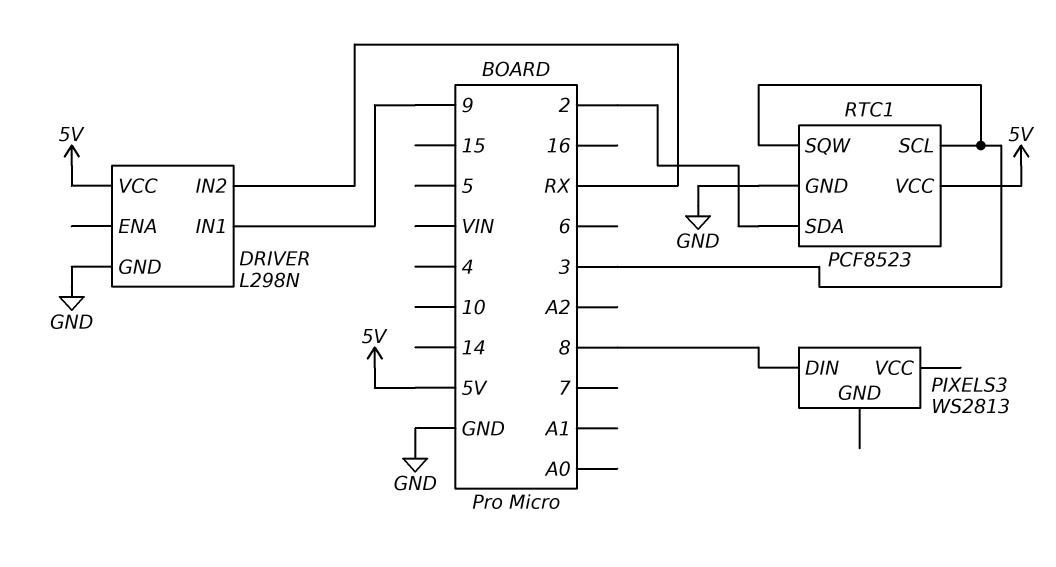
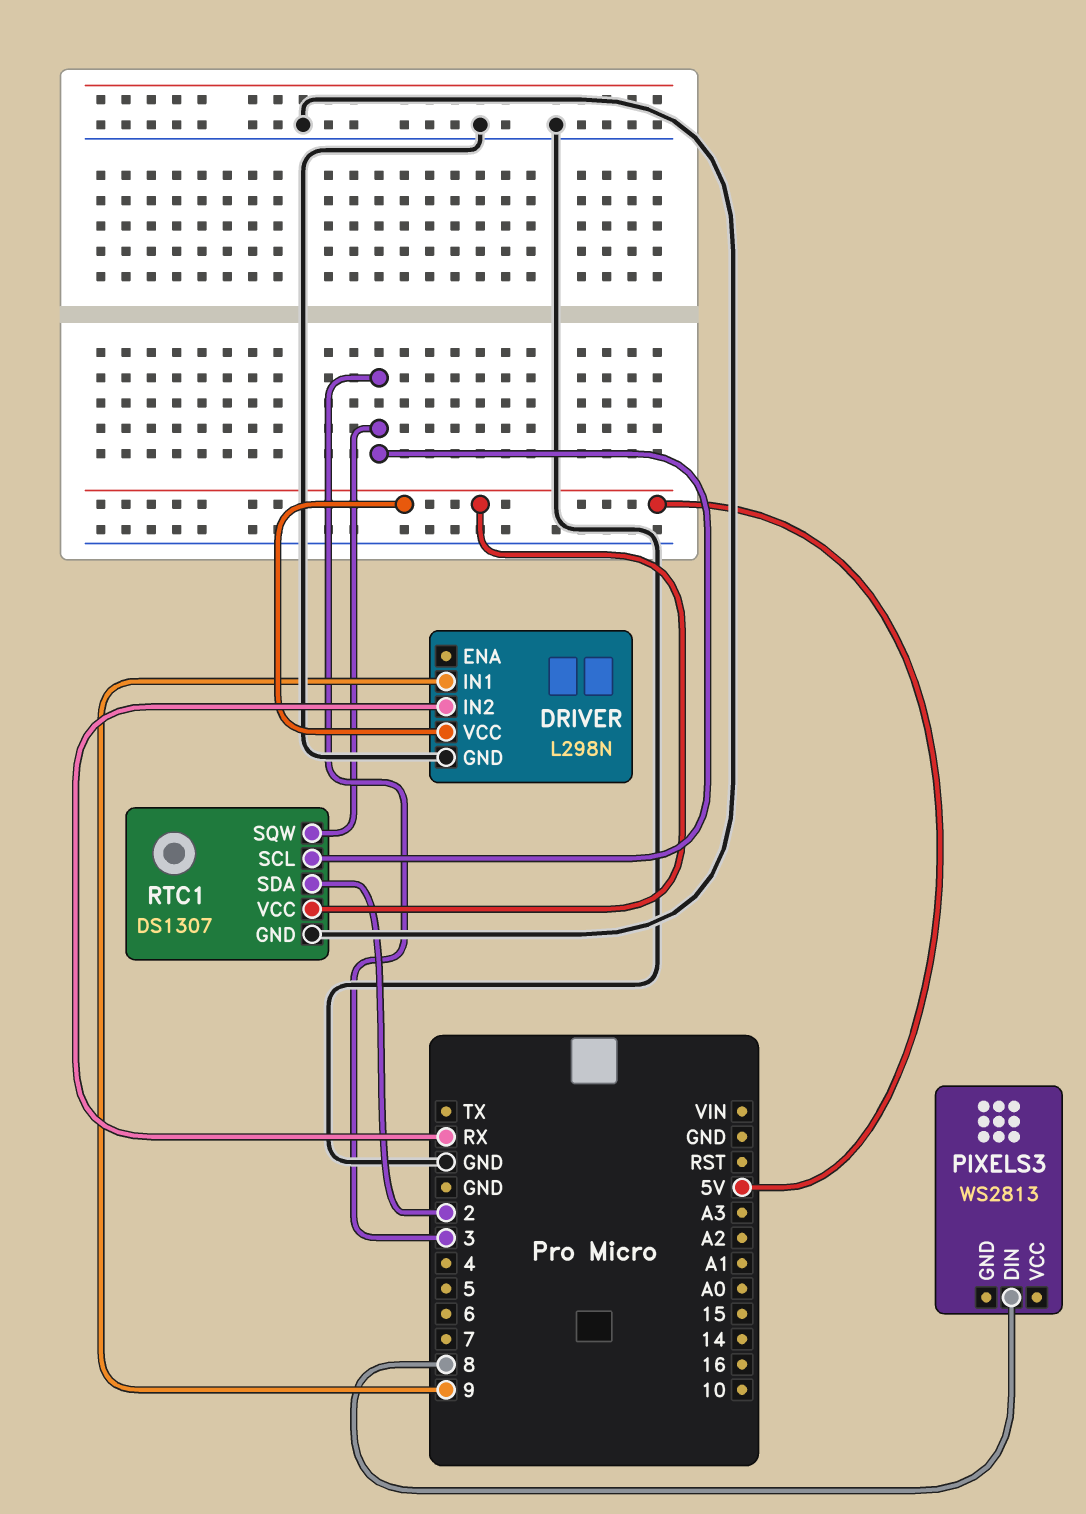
RTC1: PCF8523 -> DS1307

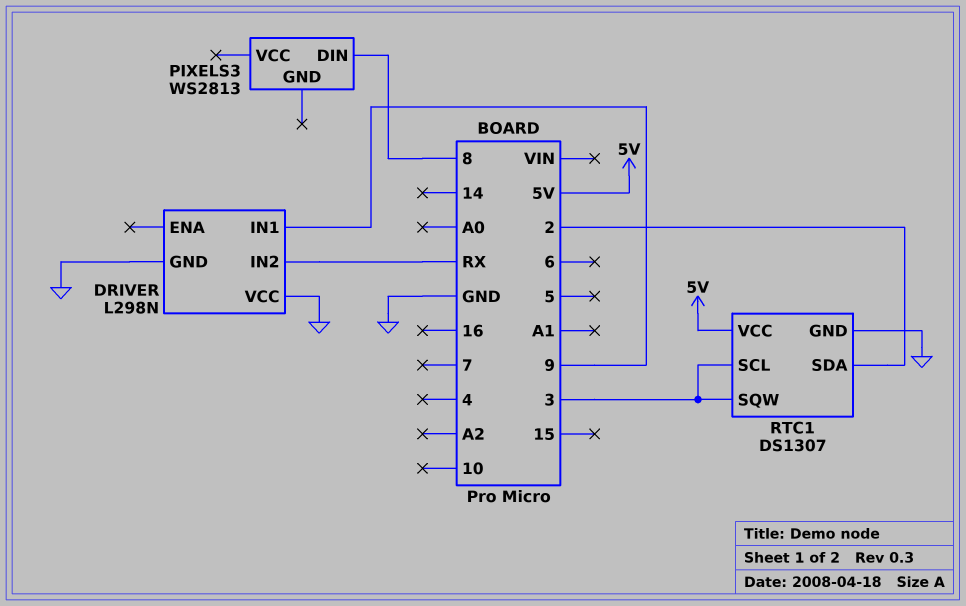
DRIVER pin VCC: 5V -> GND

